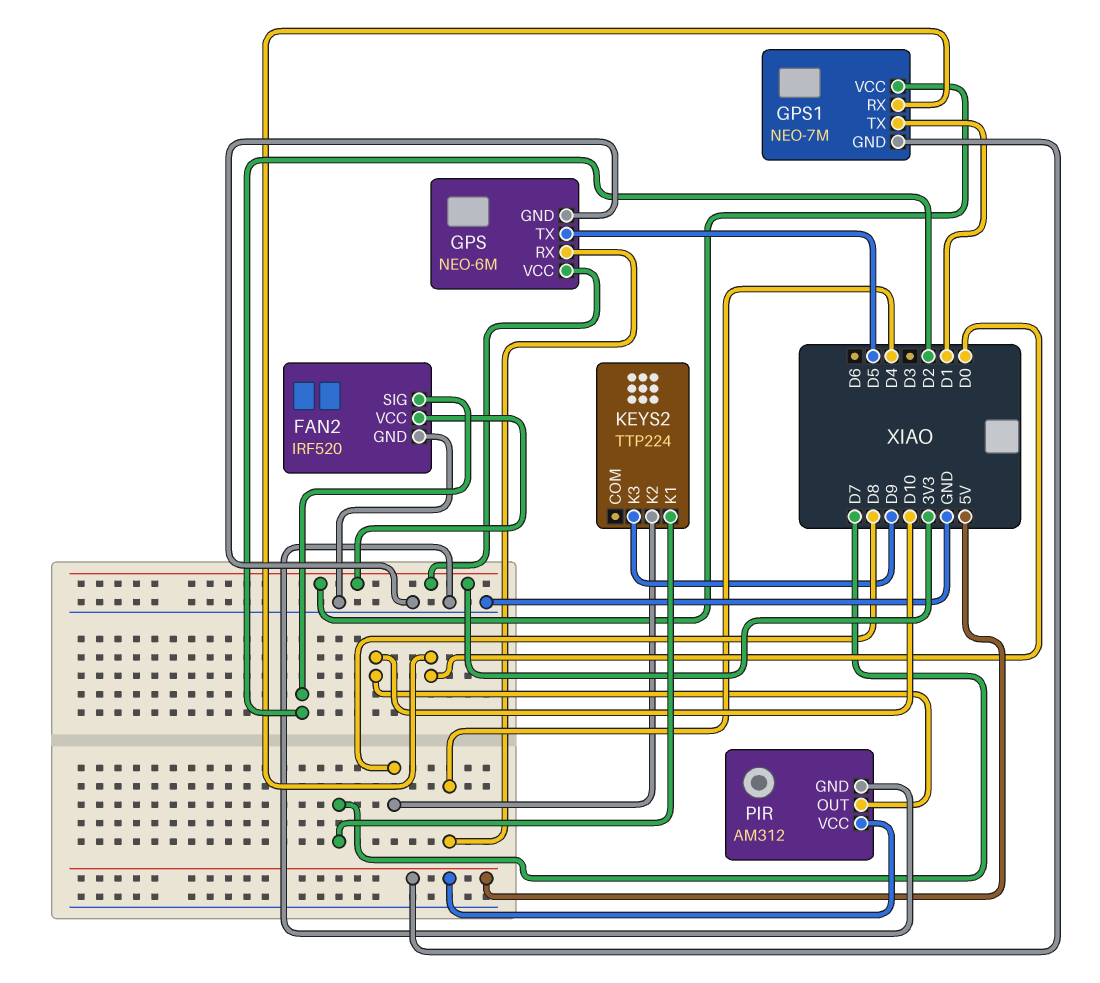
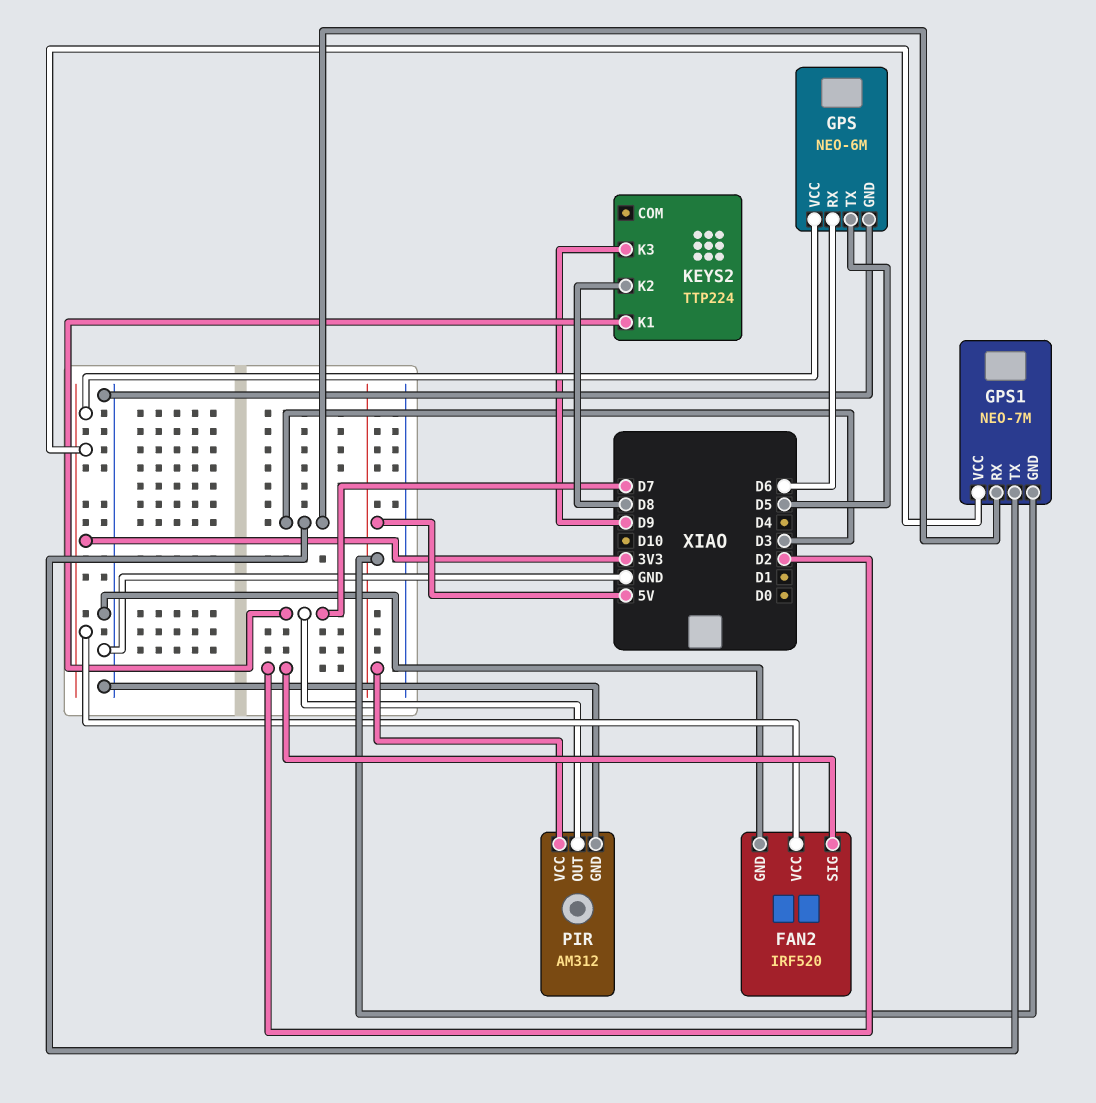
GPS pin RX: D4 -> D6
GPS1 pin RX: D0 -> D3
GPS1 pin TX: D1 -> D3
PIR pin OUT: D10 -> D7

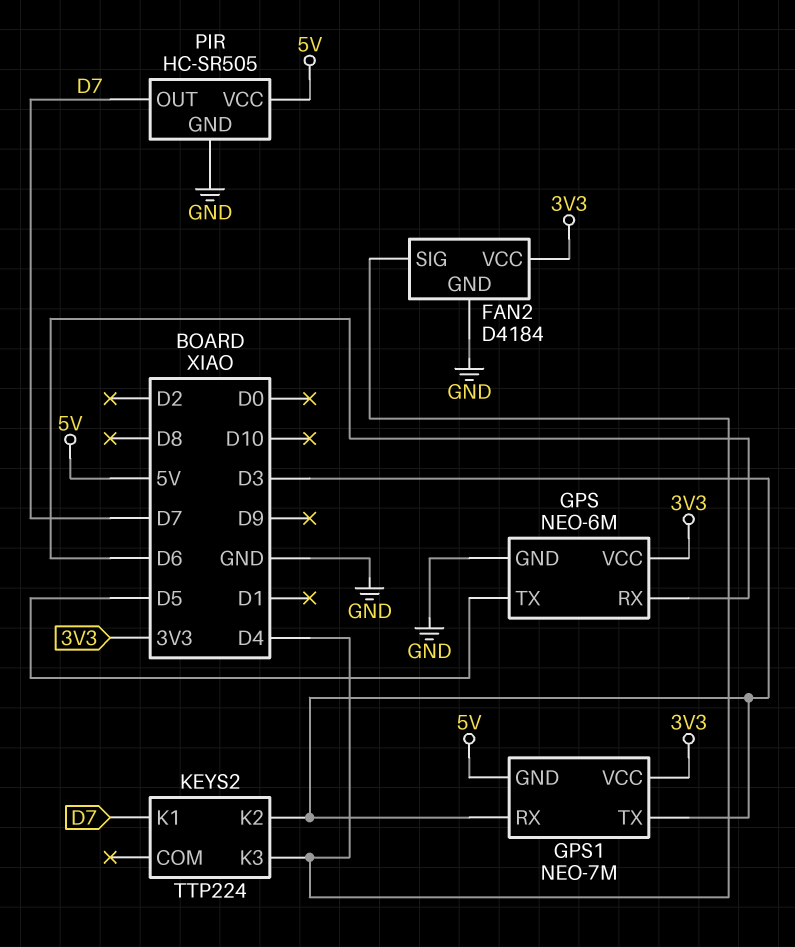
FAN2: IRF520 -> D4184
FAN2 pin SIG: D2 -> D4
KEYS2 pin K2: D8 -> D3
KEYS2 pin K3: D9 -> D4
PIR: AM312 -> HC-SR505

